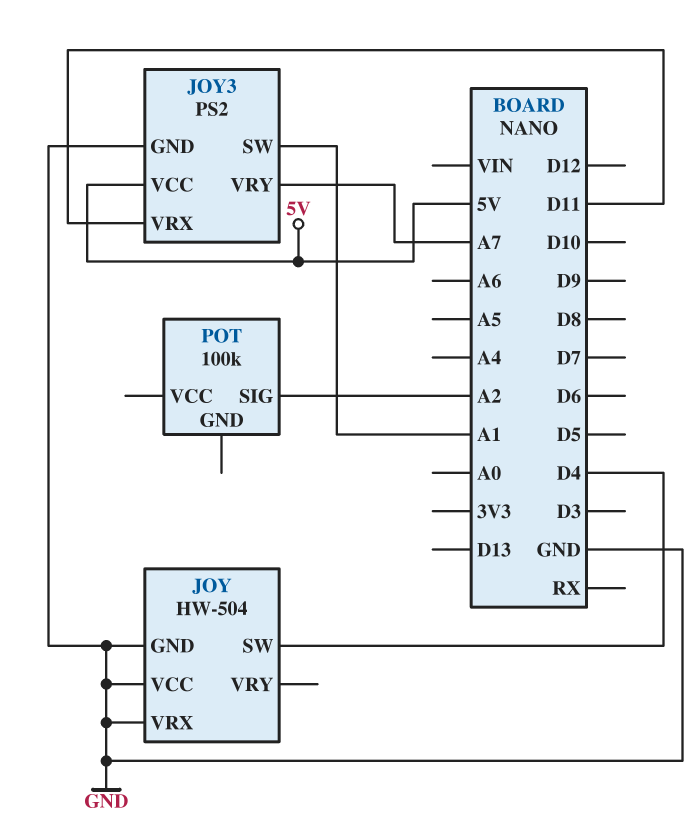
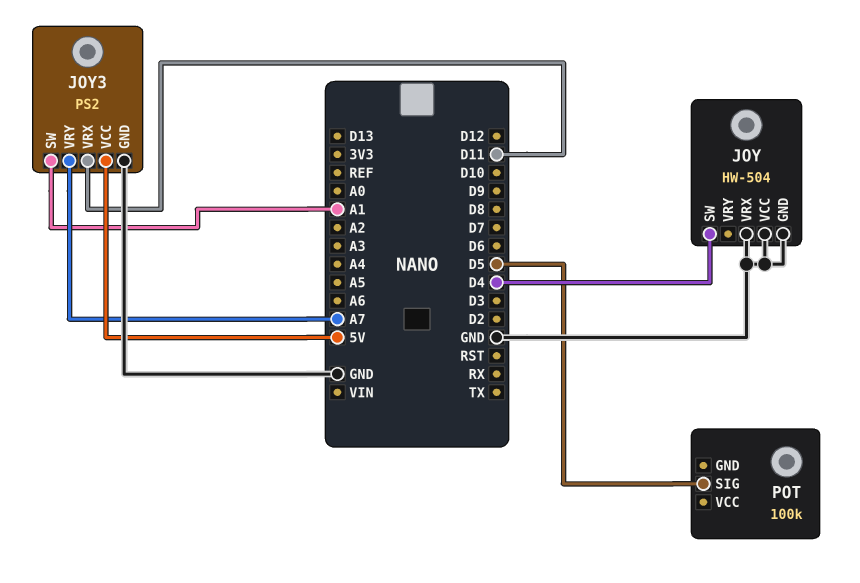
POT pin SIG: A2 -> D5

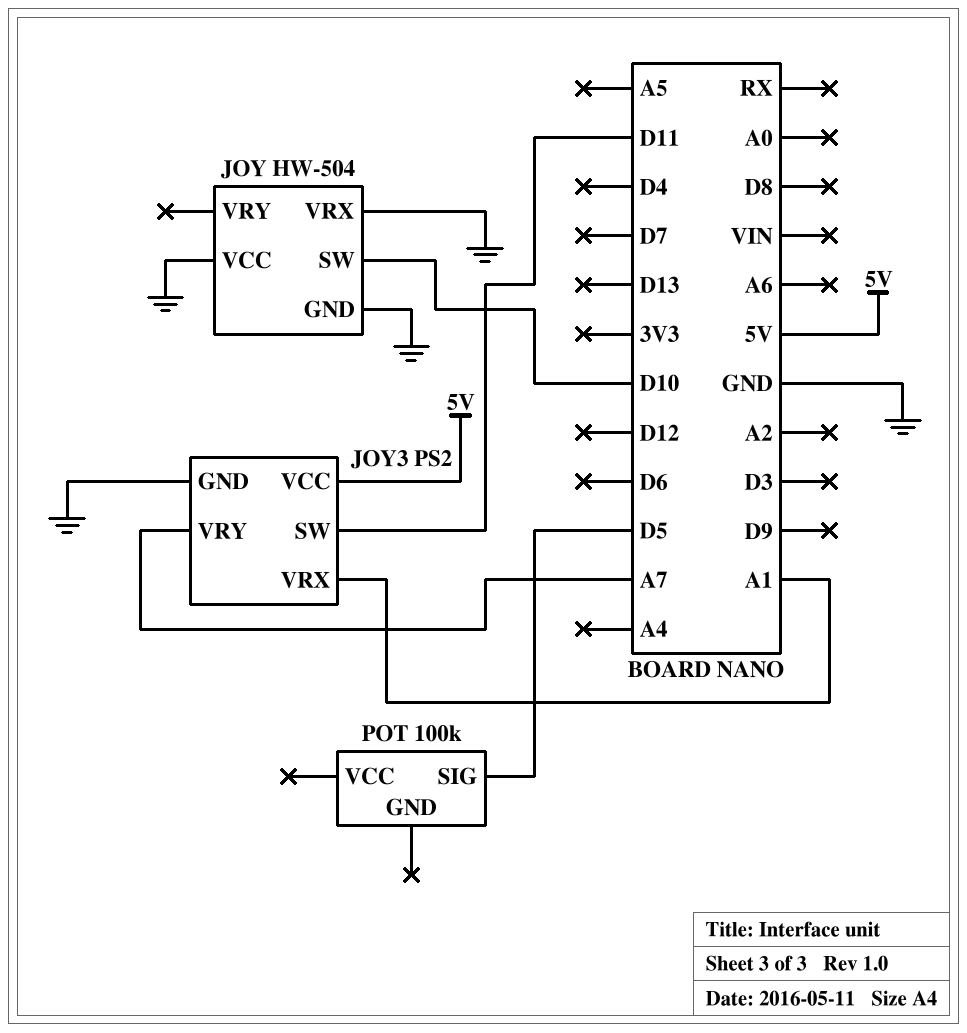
JOY pin SW: D4 -> D10
JOY3 pin SW: A1 -> D11
JOY3 pin VRX: D11 -> A1

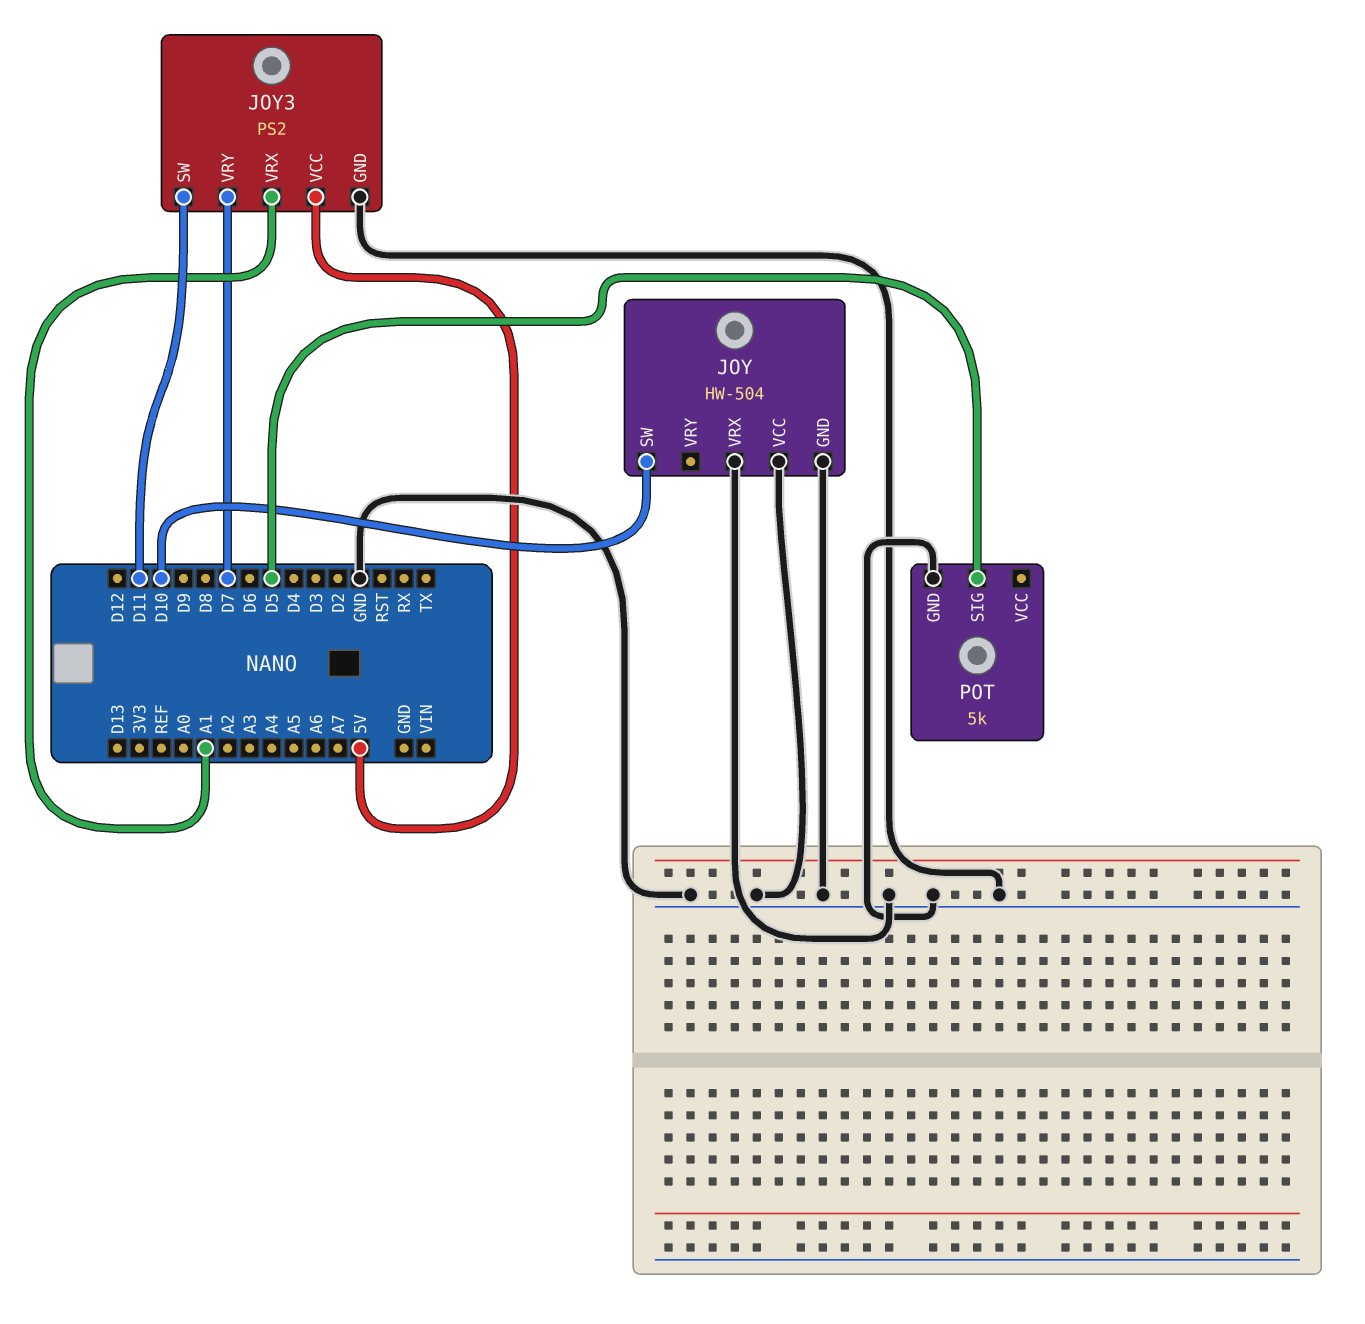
JOY3 pin VRY: A7 -> D7
POT: 100k -> 5k
POT pin GND: none -> GND

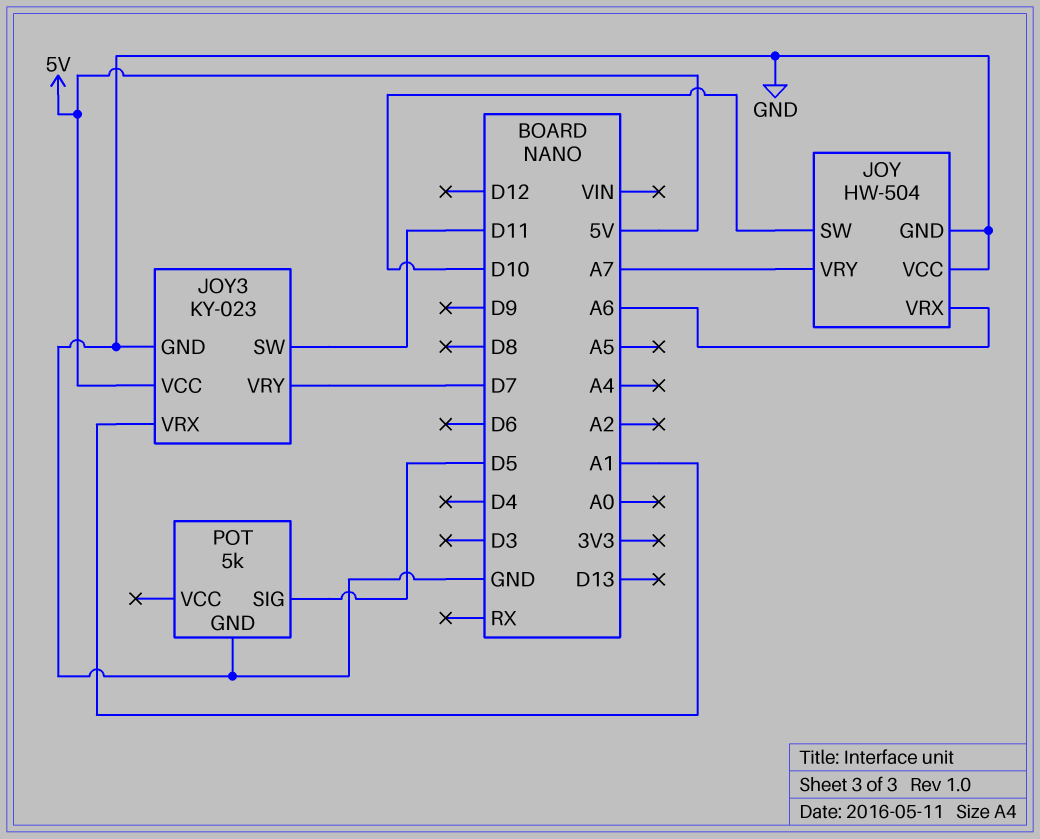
JOY pin VRX: GND -> A6
JOY pin VRY: none -> A7
JOY3: PS2 -> KY-023

